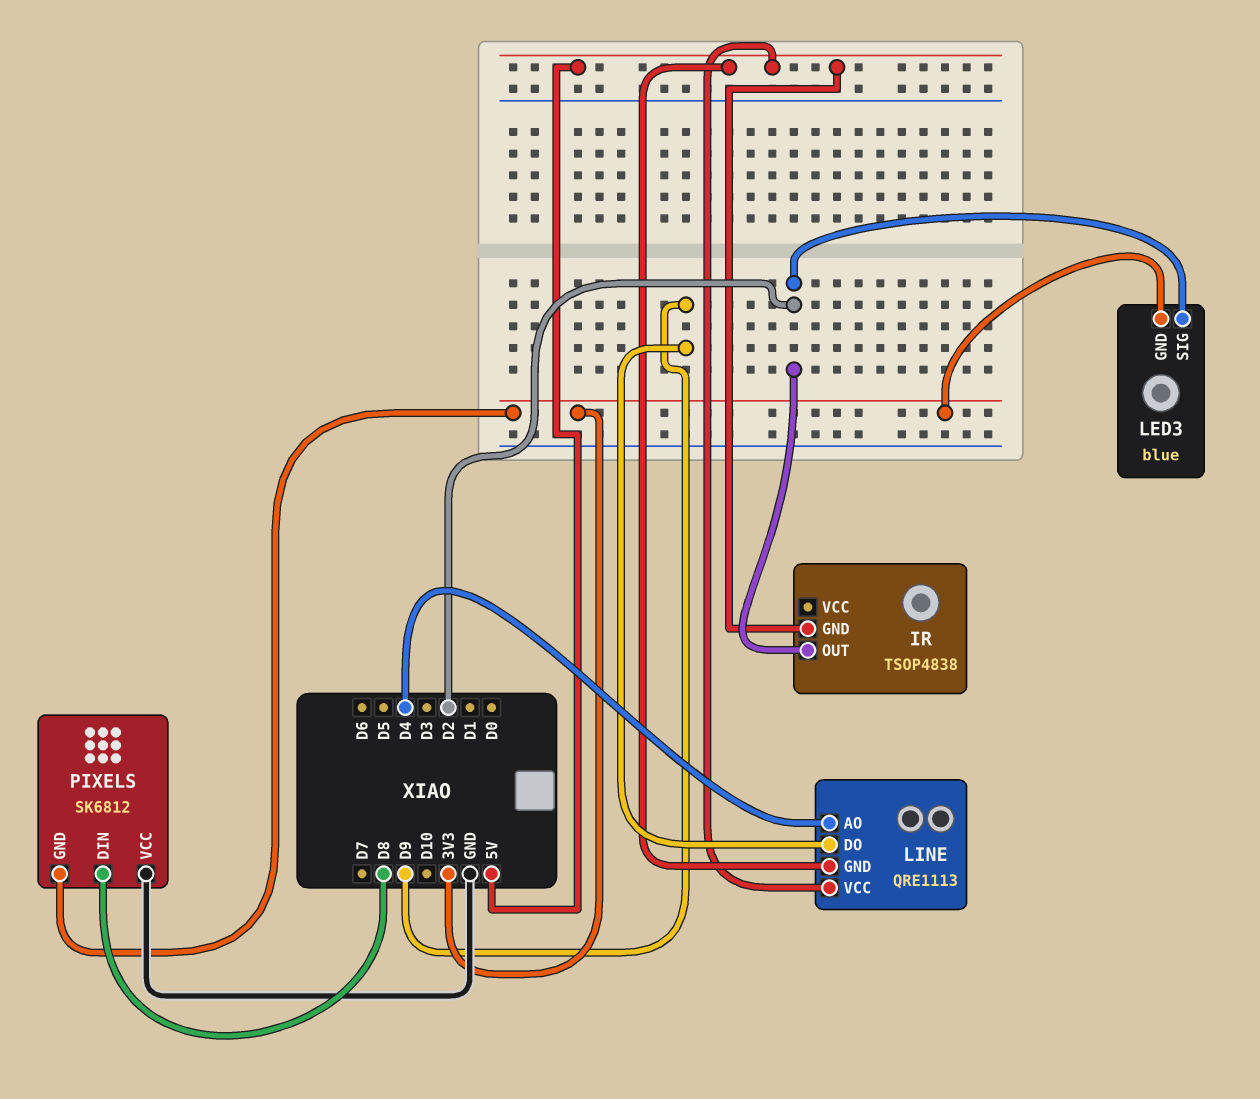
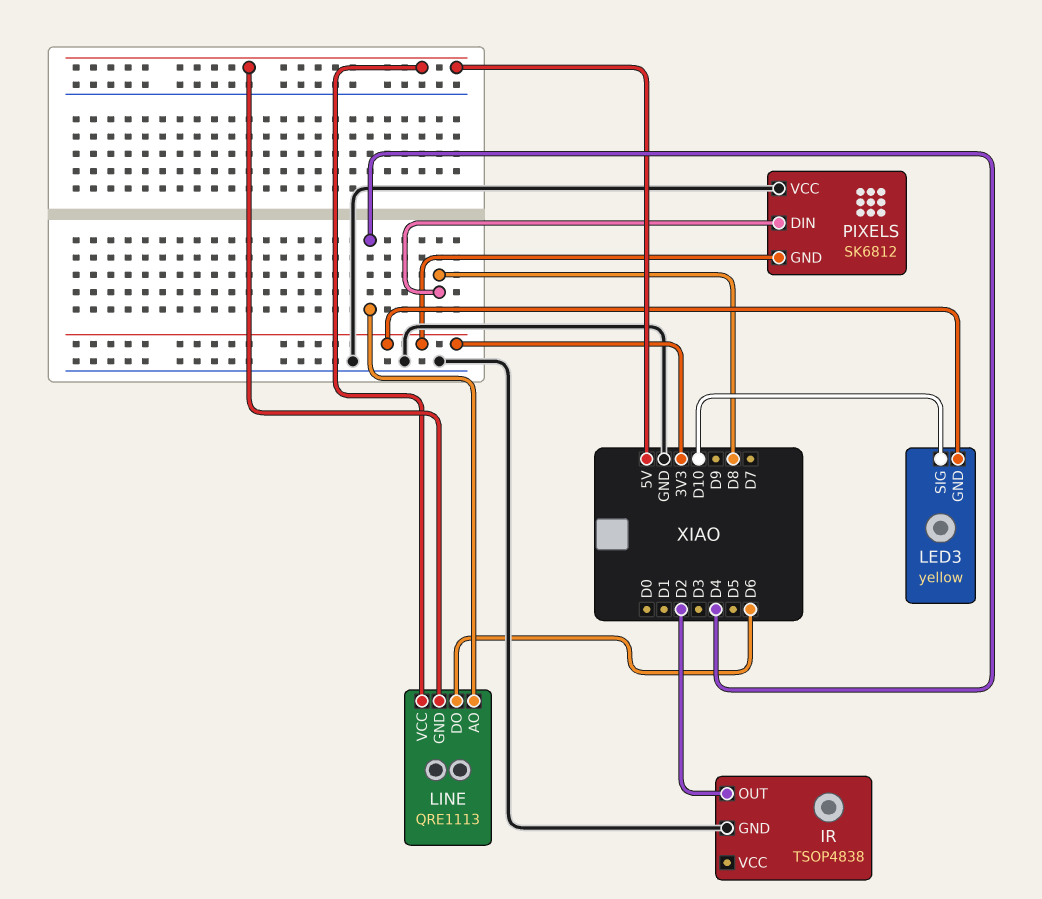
IR pin GND: 5V -> GND
LED3: blue -> yellow
LED3 pin SIG: D2 -> D10
LINE pin DO: D9 -> D6

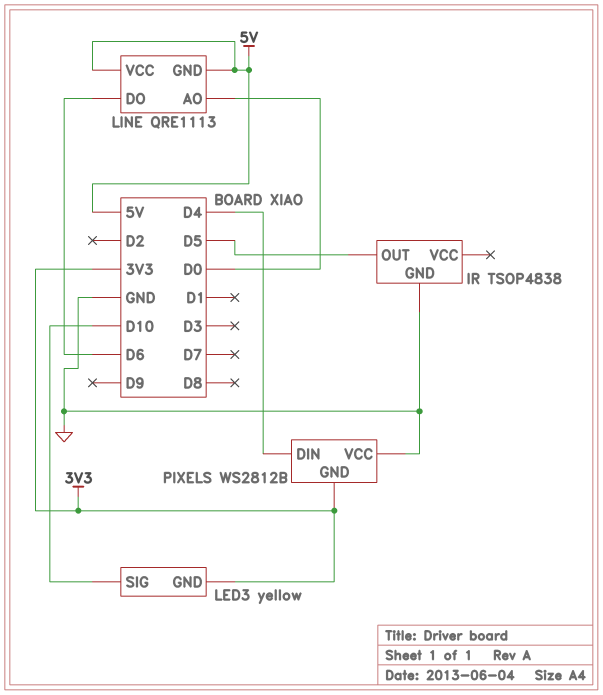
IR pin OUT: D2 -> D5
LINE pin AO: D4 -> D0
PIXELS: SK6812 -> WS2812B
PIXELS pin DIN: D8 -> D4

